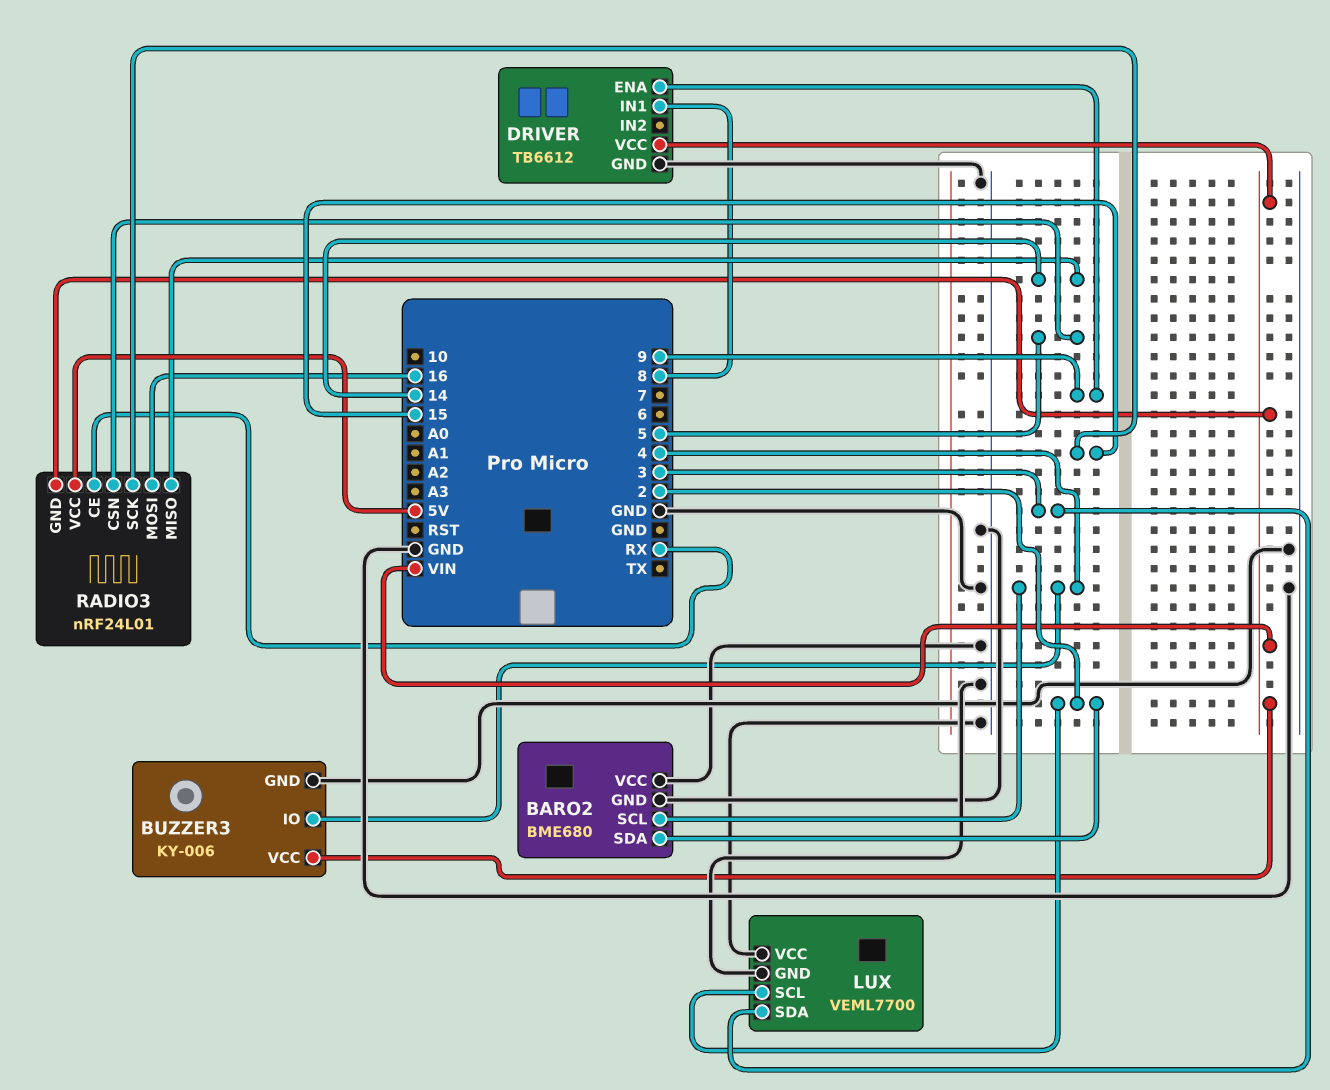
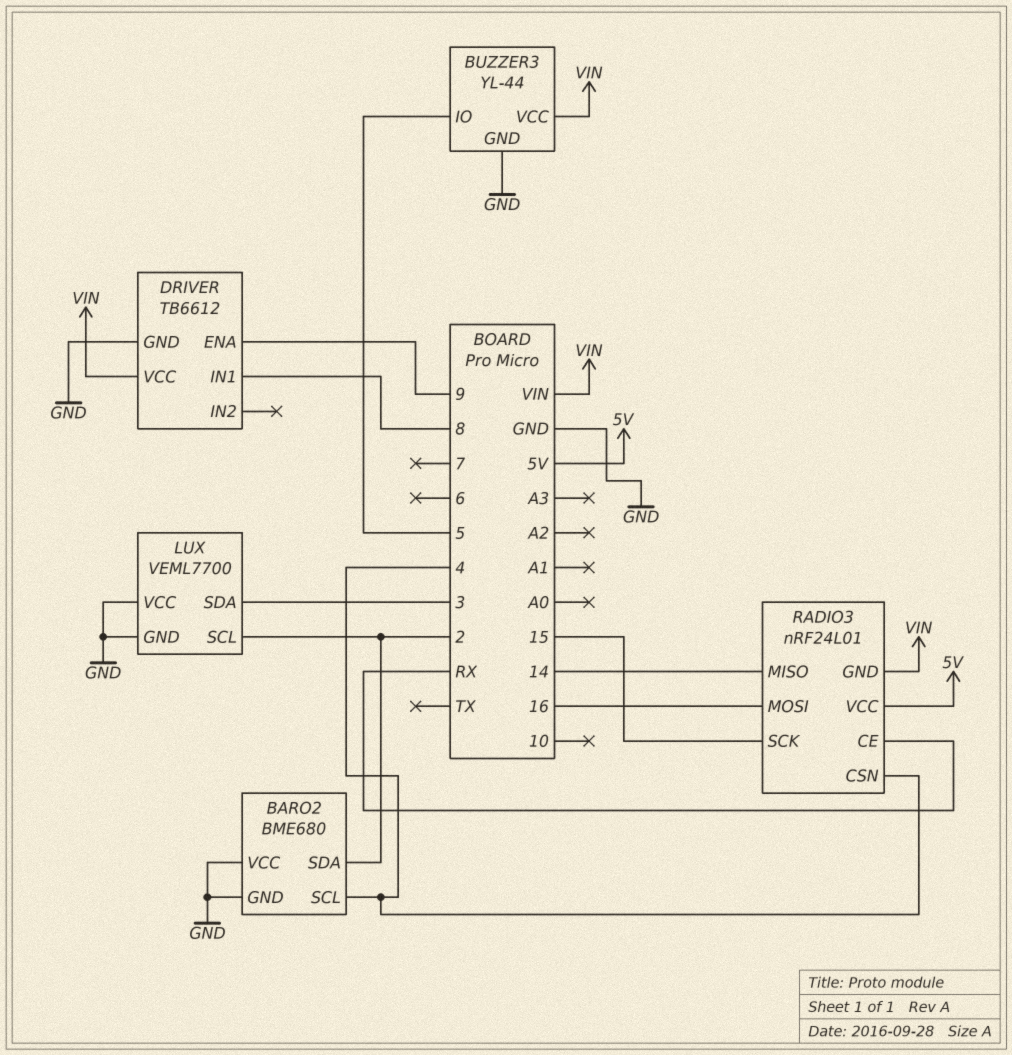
BUZZER3: KY-006 -> YL-44
BUZZER3 pin IO: 4 -> 5
RADIO3 pin CSN: 5 -> 4

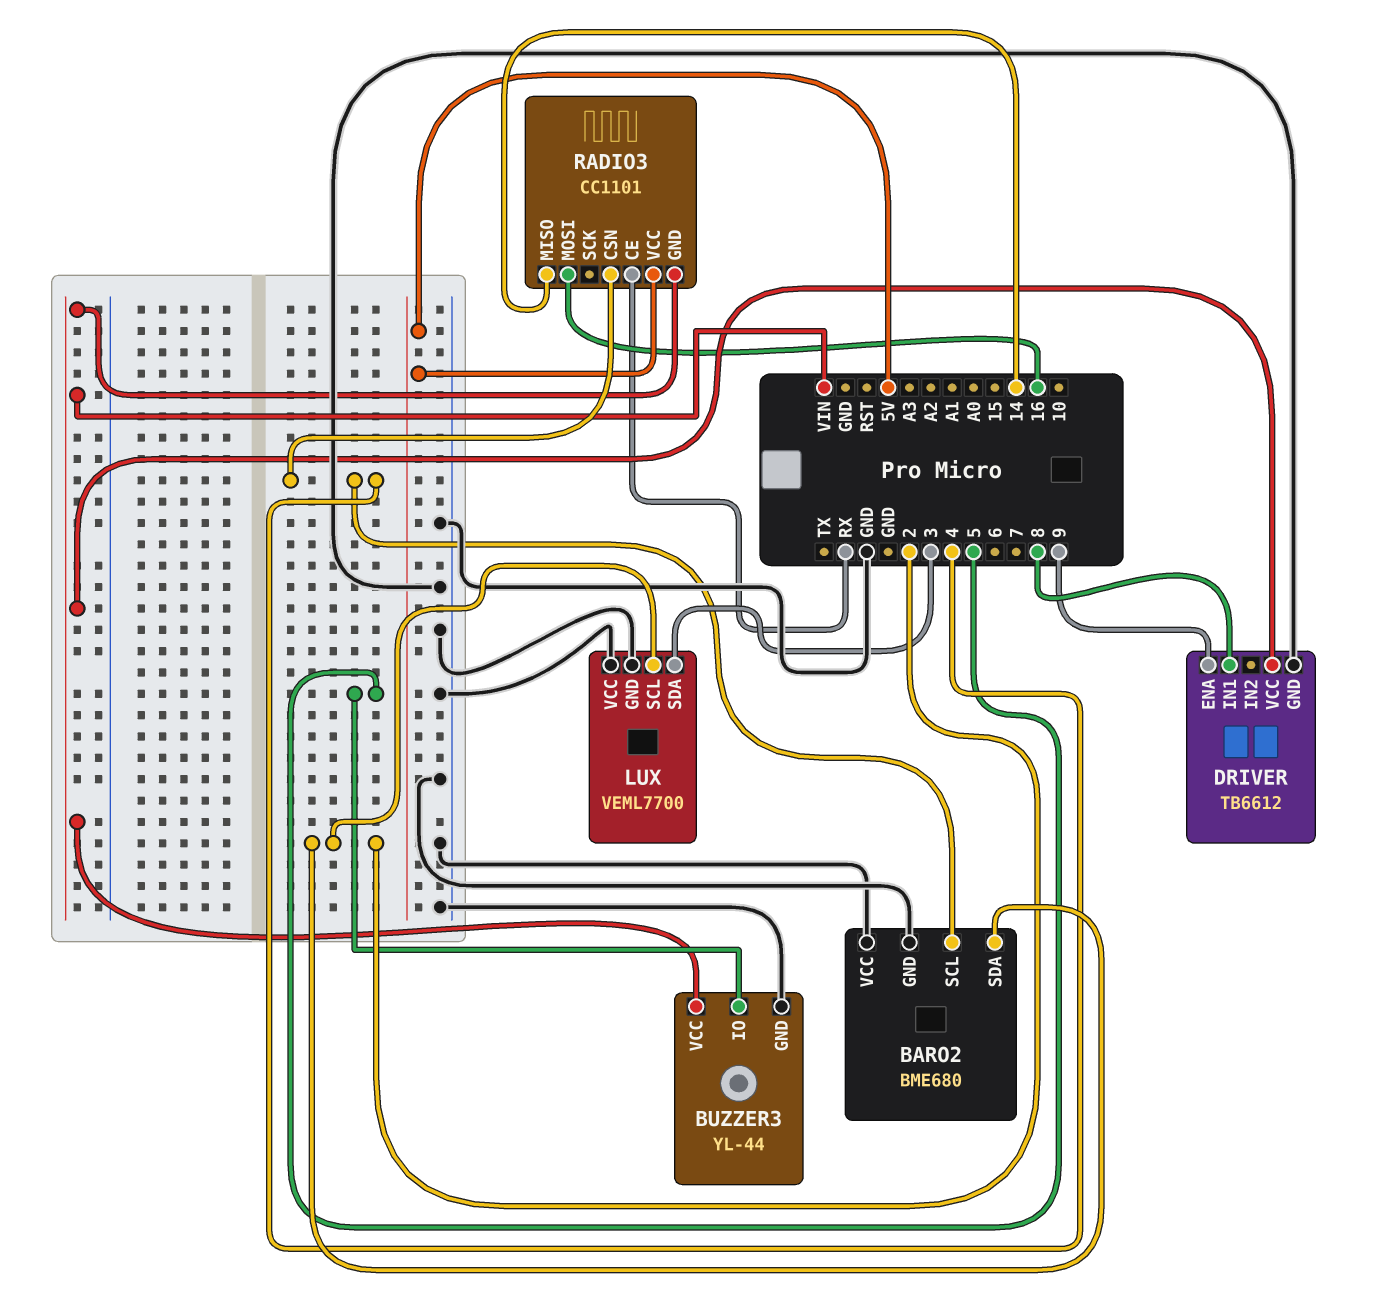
RADIO3: nRF24L01 -> CC1101
RADIO3 pin SCK: 15 -> none

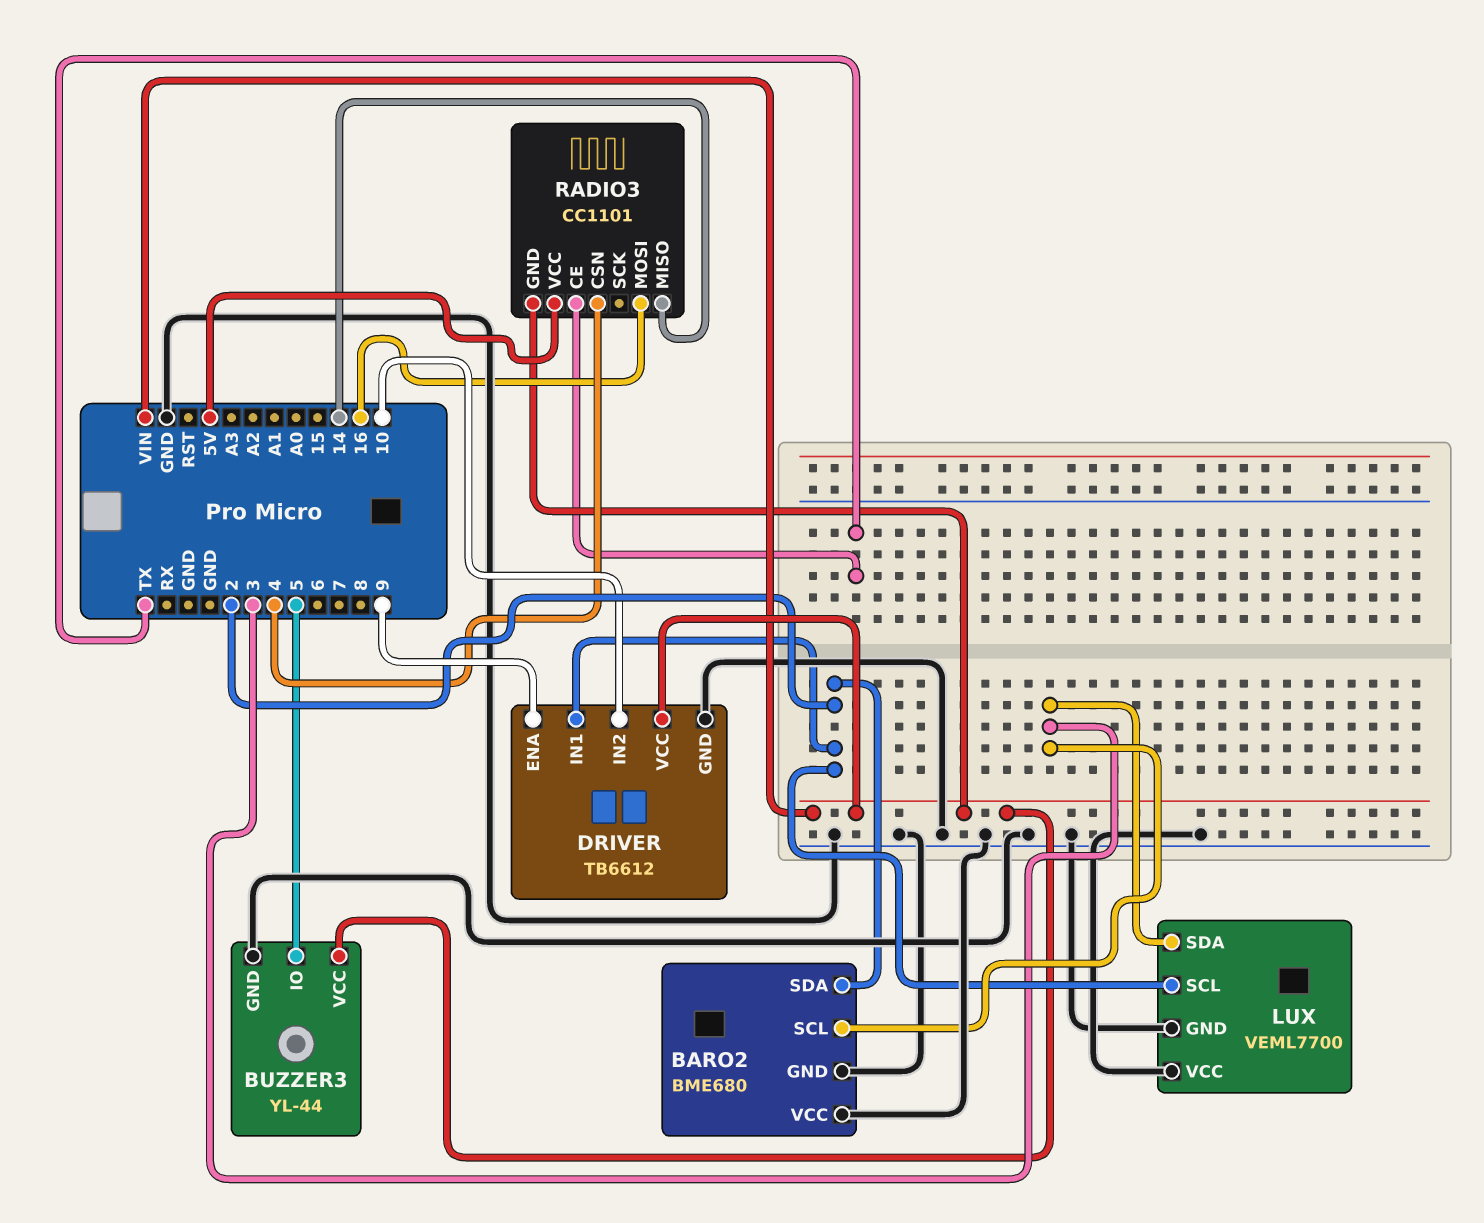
BARO2 pin SCL: 4 -> 3
DRIVER pin IN1: 8 -> 2
DRIVER pin IN2: none -> 10
RADIO3 pin CE: RX -> TX

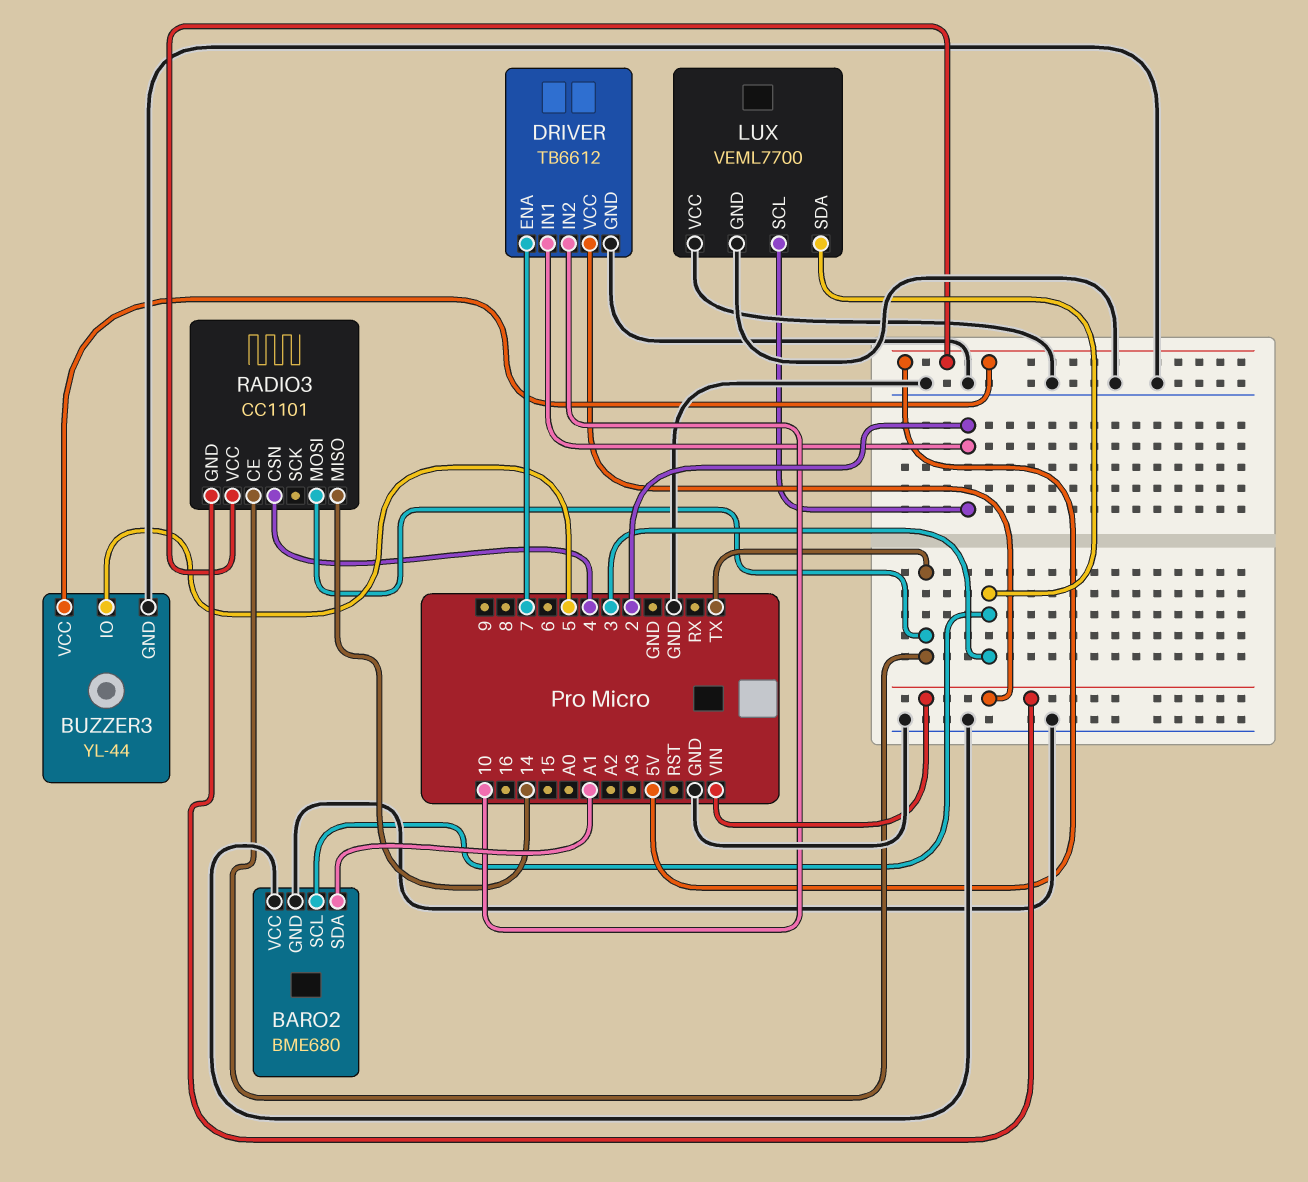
BARO2 pin SDA: 2 -> A1
BUZZER3 pin VCC: VIN -> 5V
DRIVER pin ENA: 9 -> 7
RADIO3 pin MOSI: 16 -> TX

